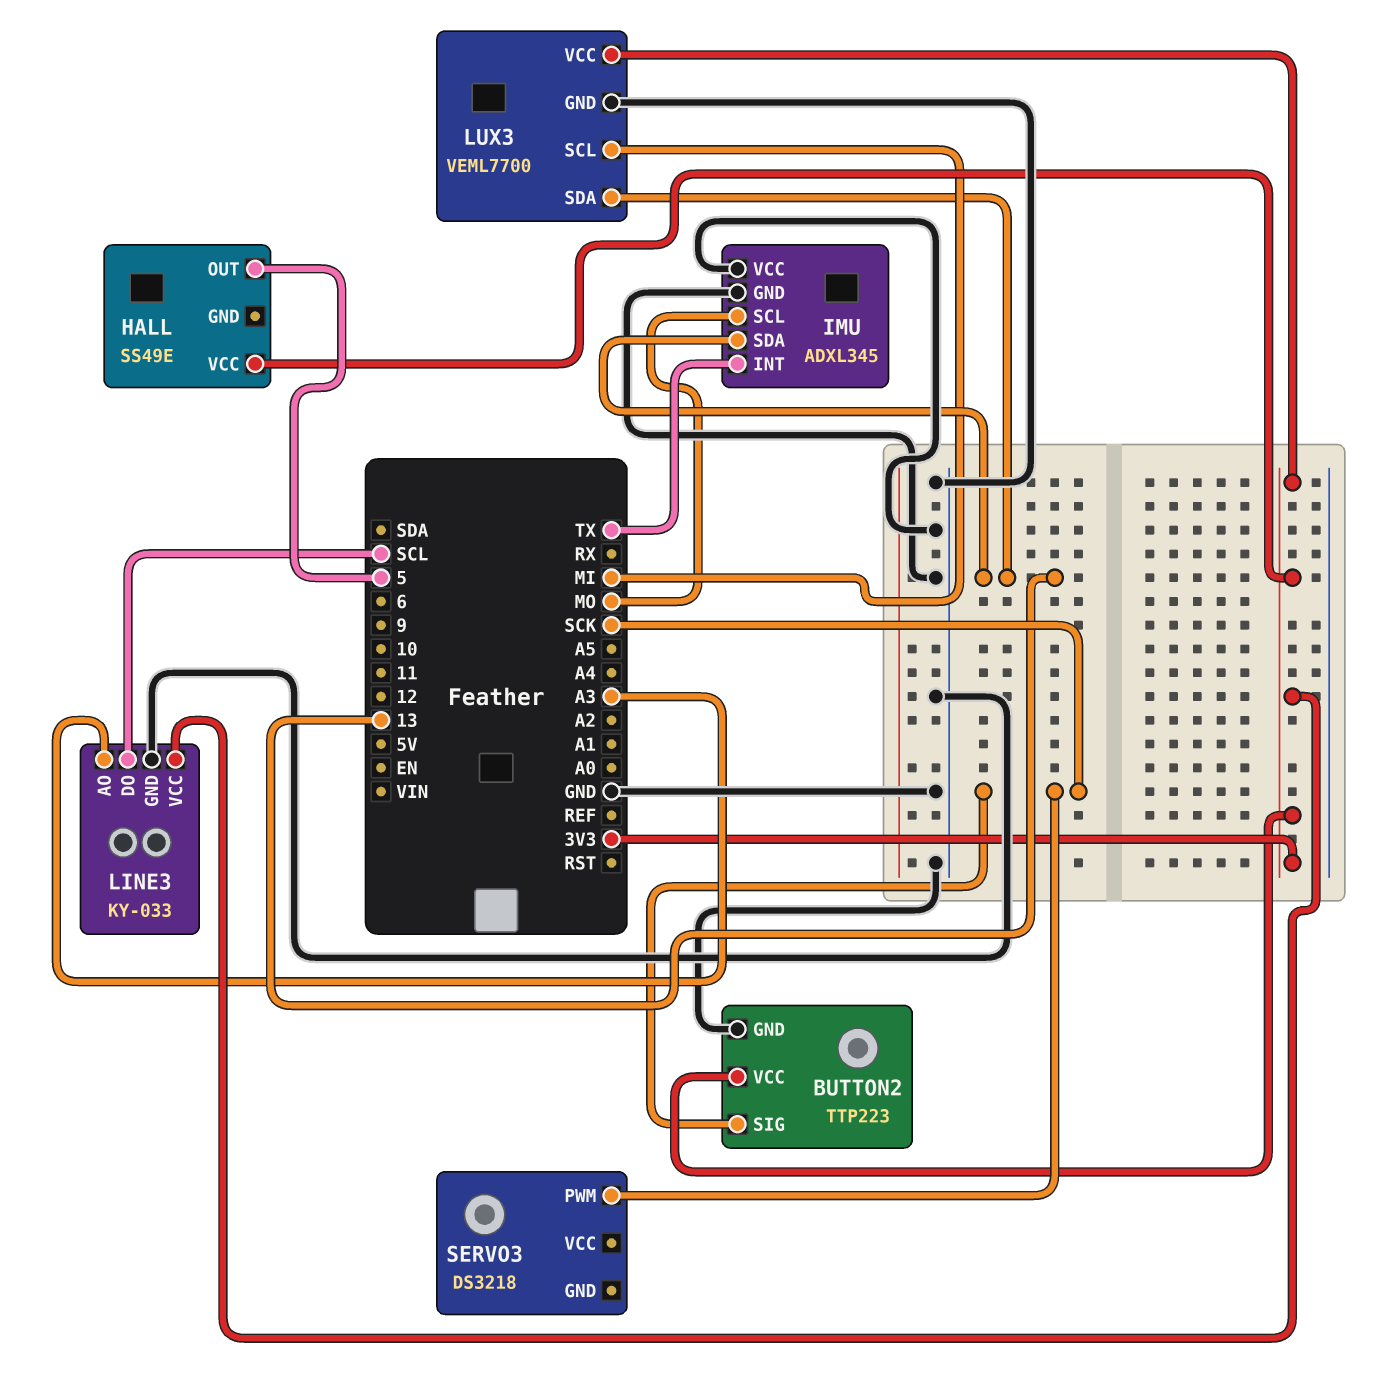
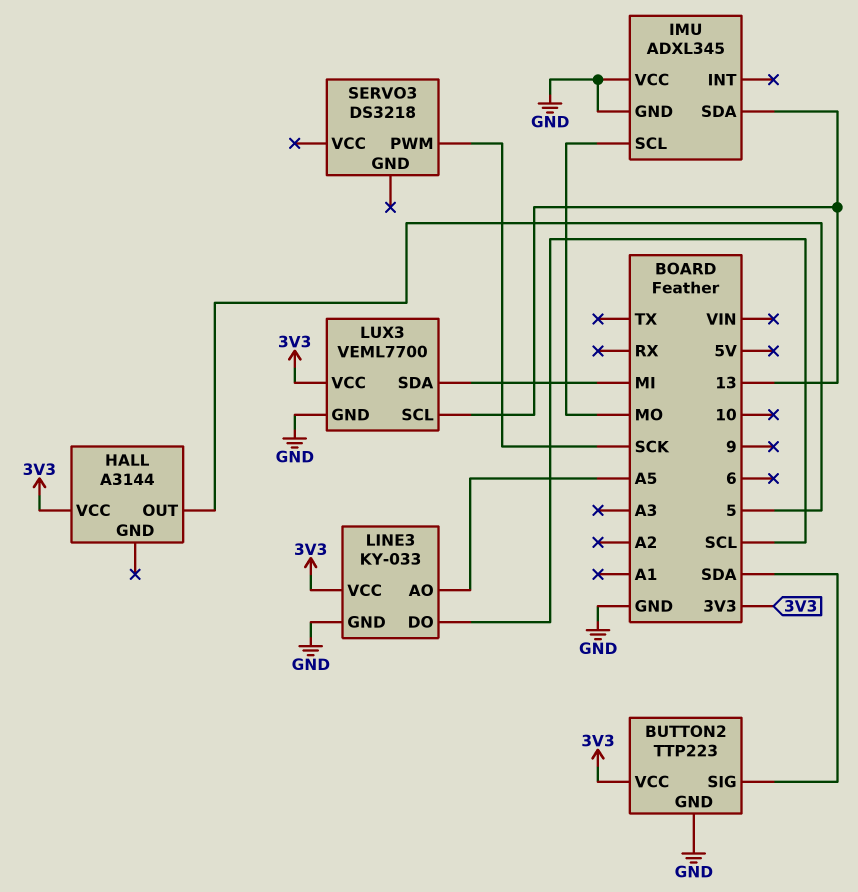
BUTTON2 pin SIG: SCK -> SDA
HALL: SS49E -> A3144
IMU pin INT: TX -> none
LINE3 pin AO: A3 -> A5
LUX3 pin SCL: MI -> 13
LUX3 pin SDA: 13 -> MI

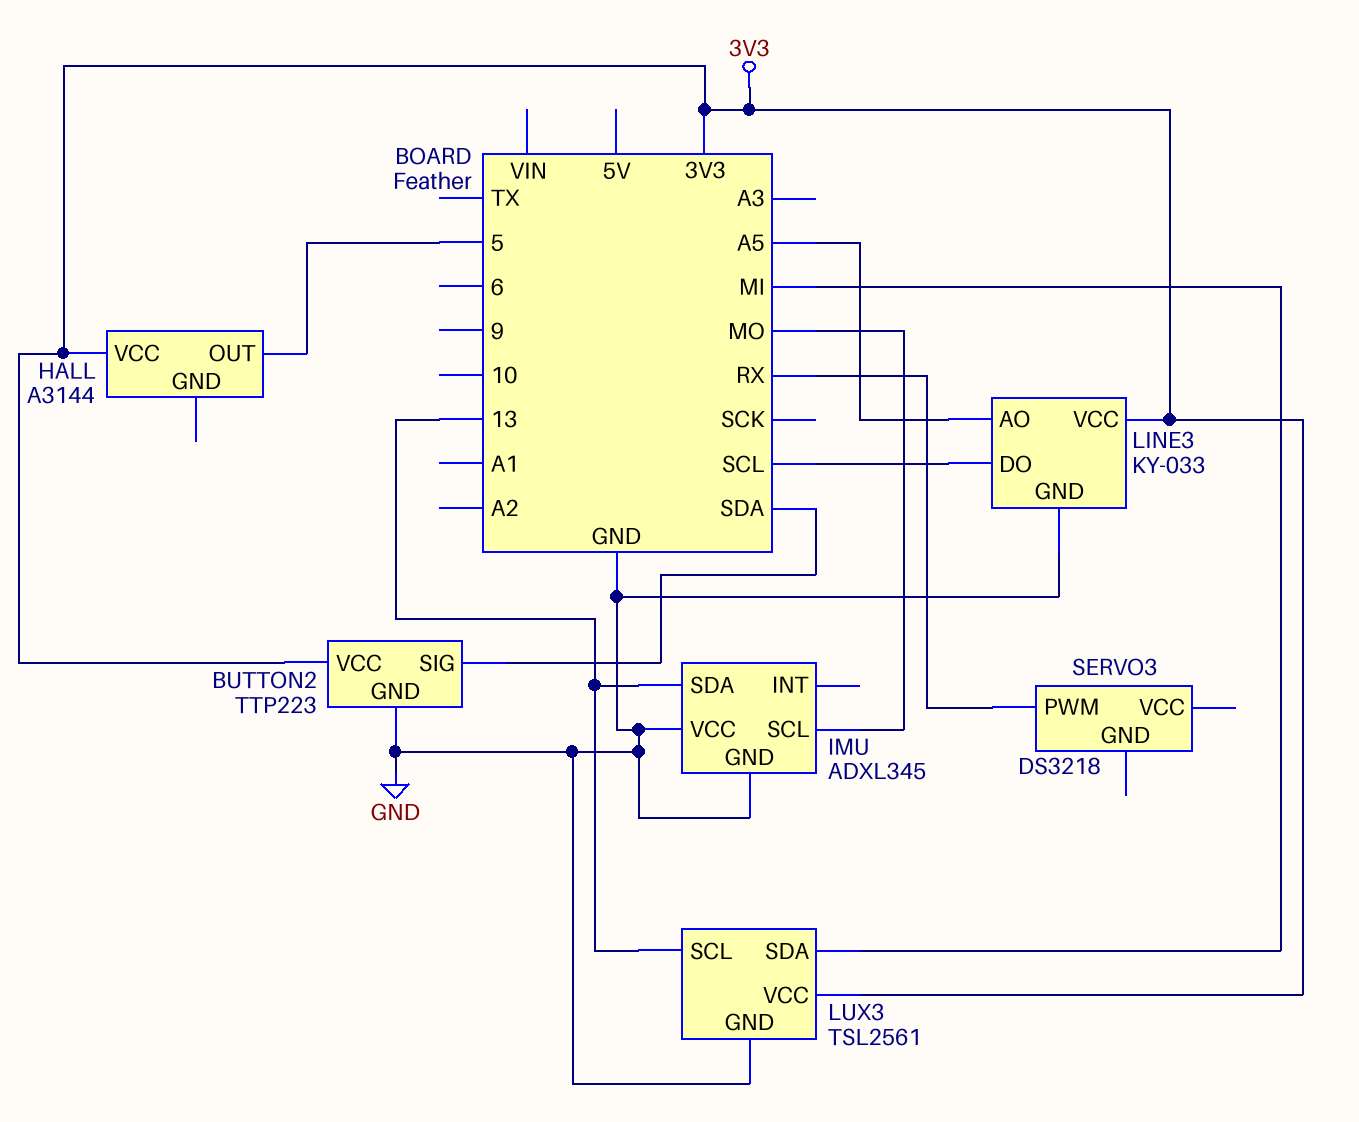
LUX3: VEML7700 -> TSL2561
SERVO3 pin PWM: SCK -> RX

